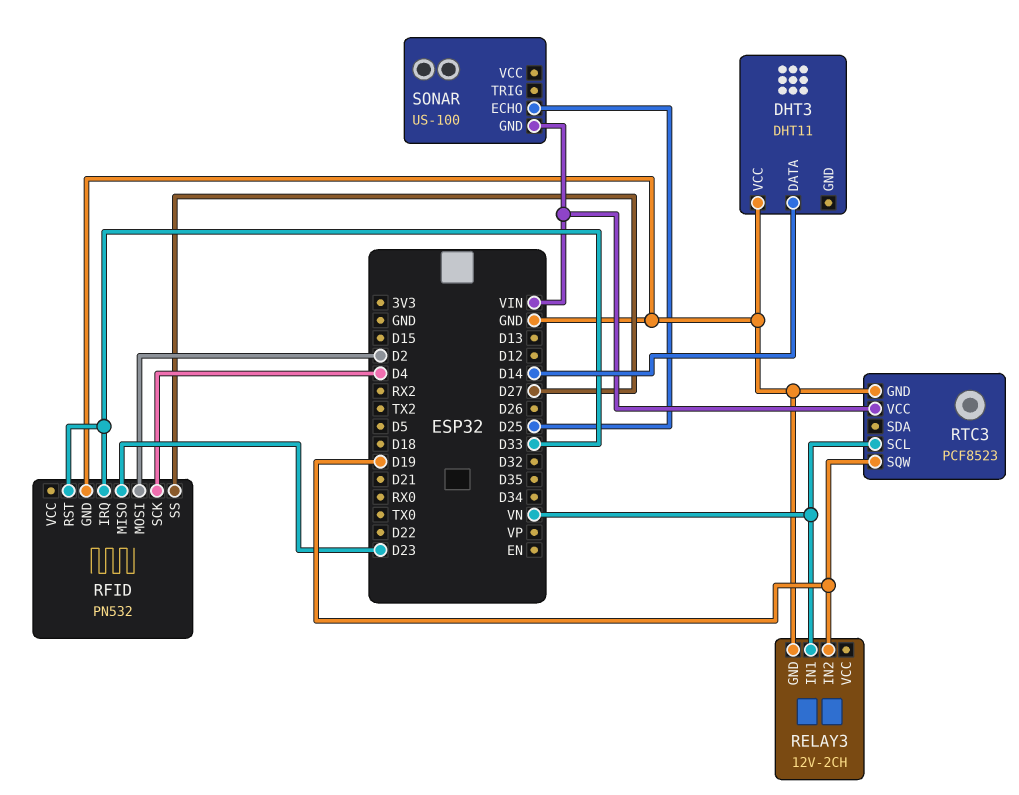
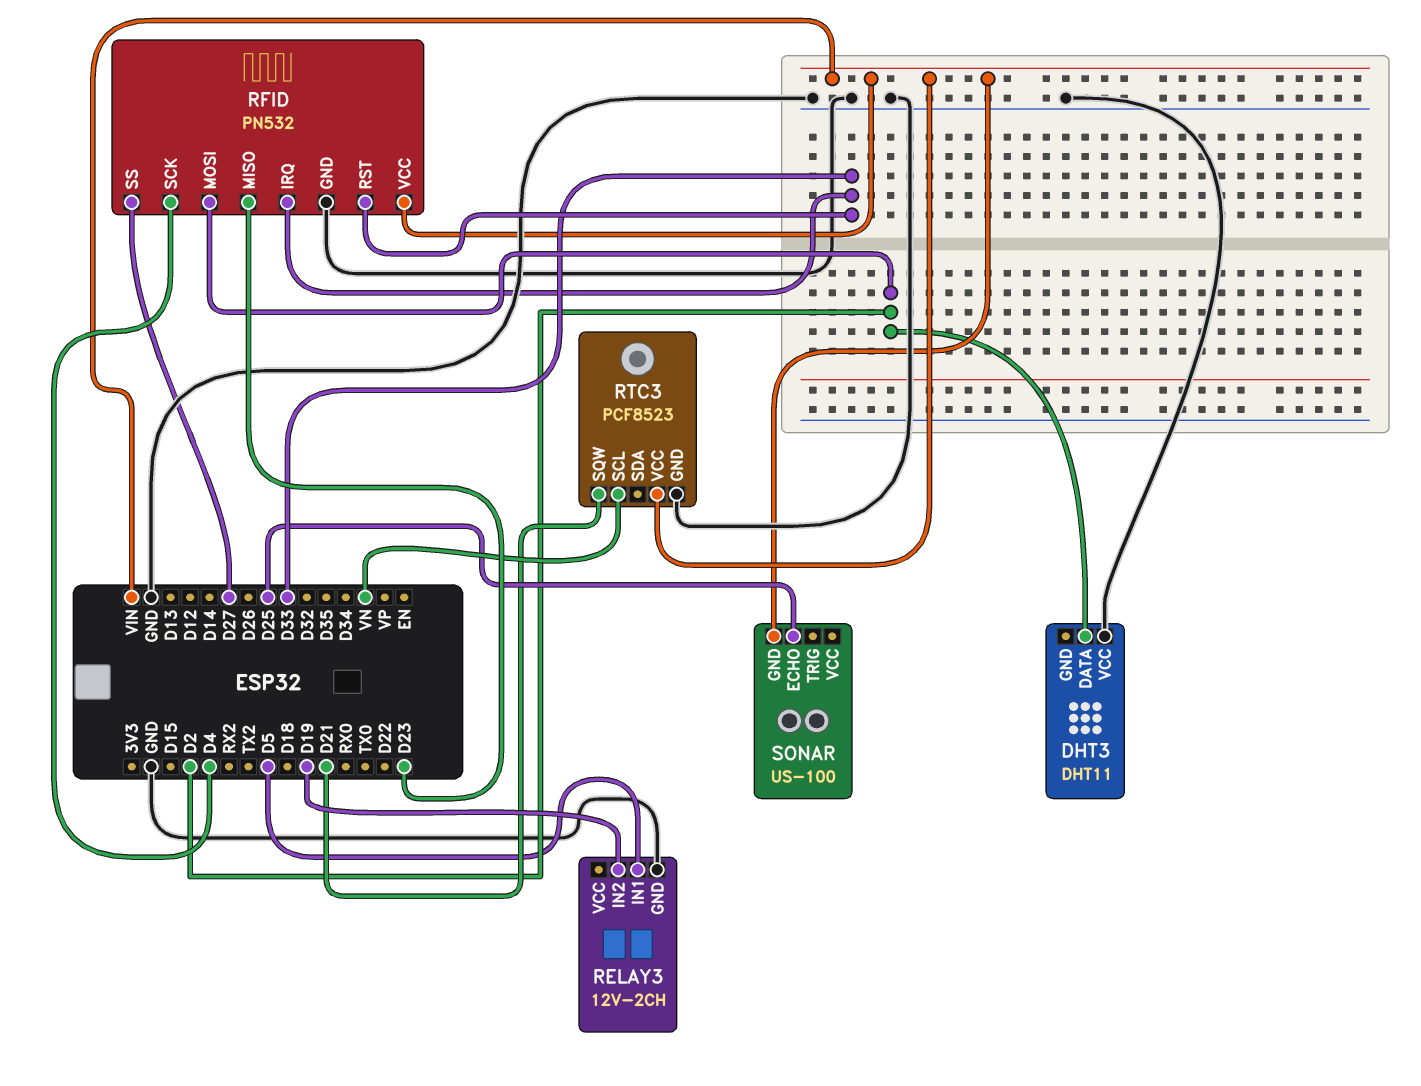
DHT3 pin DATA: D14 -> D2
RELAY3 pin IN1: VN -> D5
RFID pin VCC: none -> VIN
RTC3 pin SQW: D19 -> D21

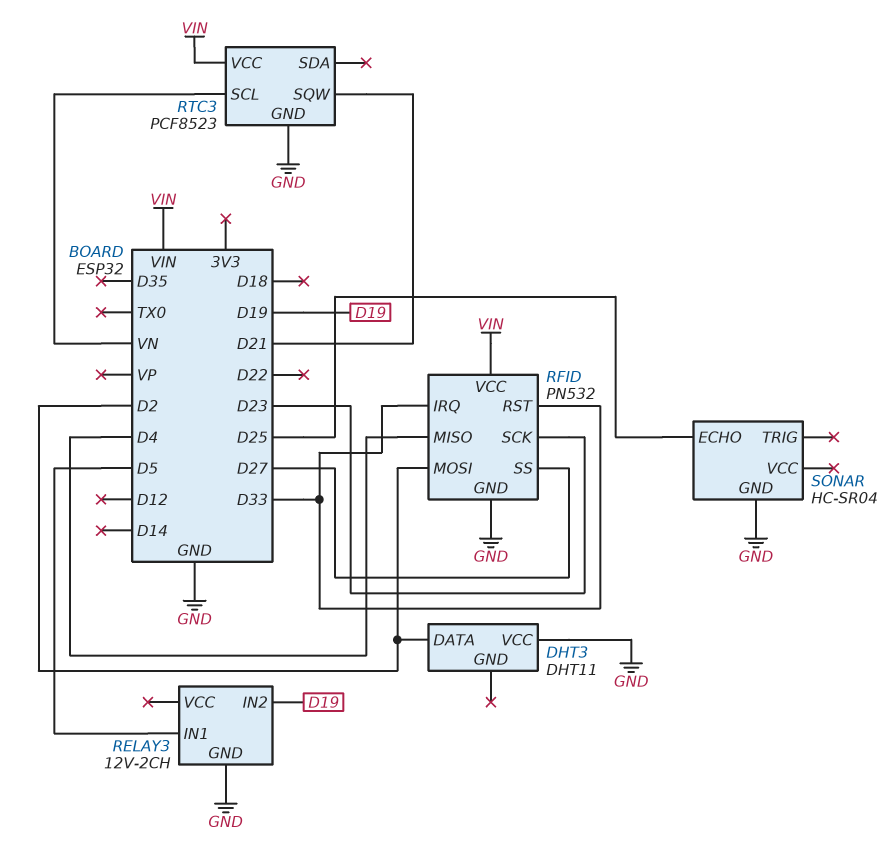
RFID pin MISO: D23 -> D4
RFID pin SCK: D4 -> D23
SONAR: US-100 -> HC-SR04
SONAR pin GND: VIN -> GND

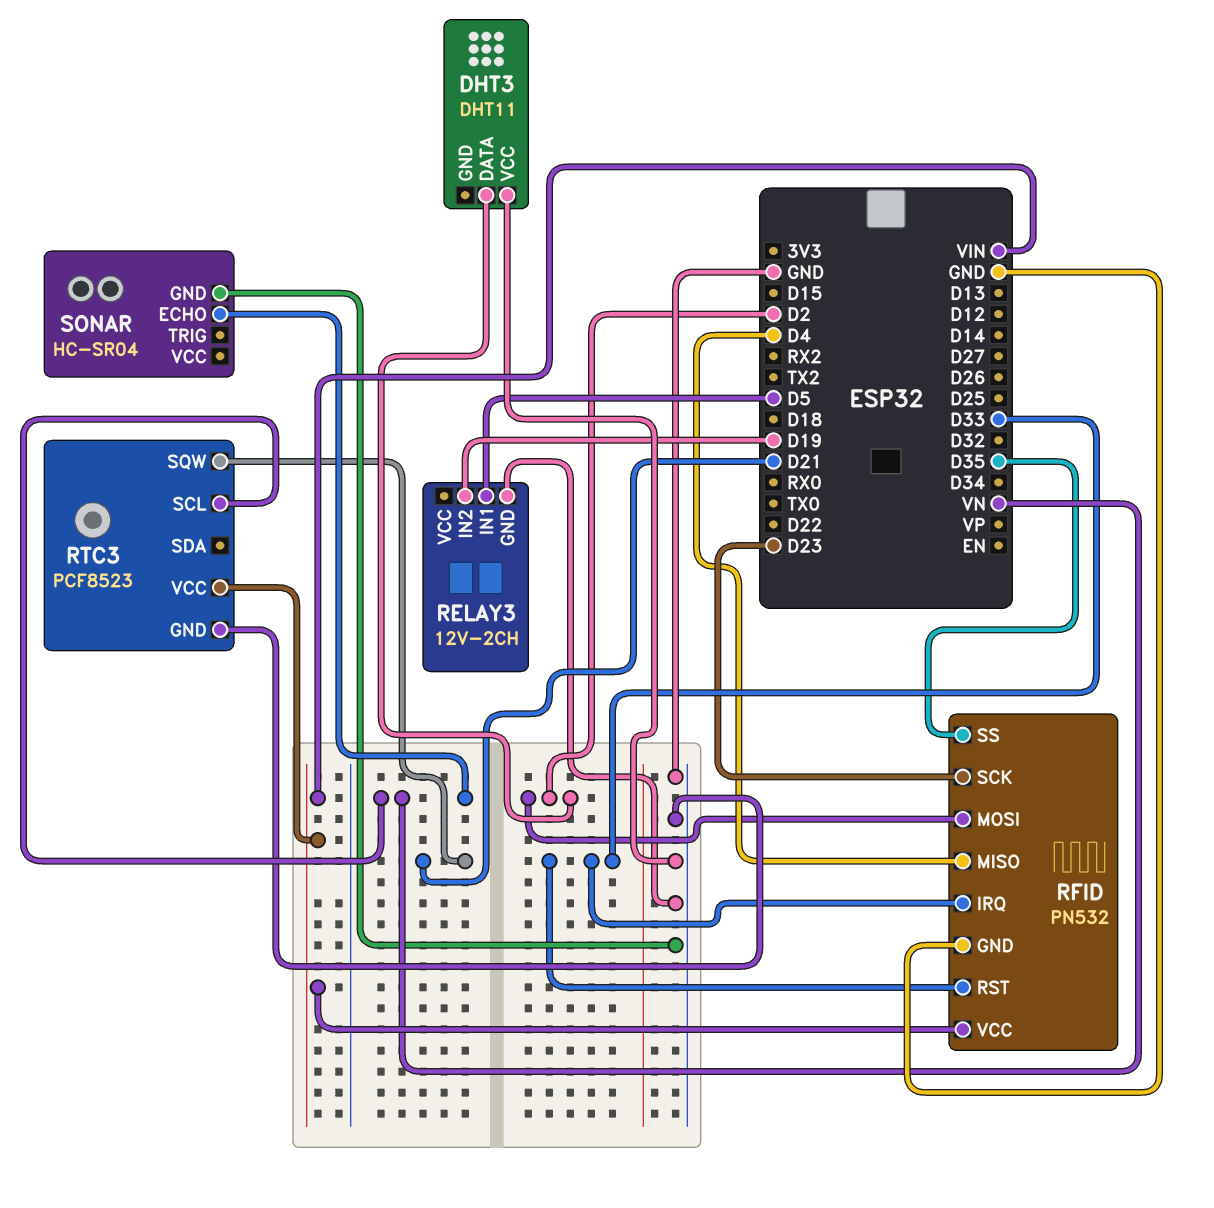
RFID pin SS: D27 -> D35
SONAR pin ECHO: D25 -> VN

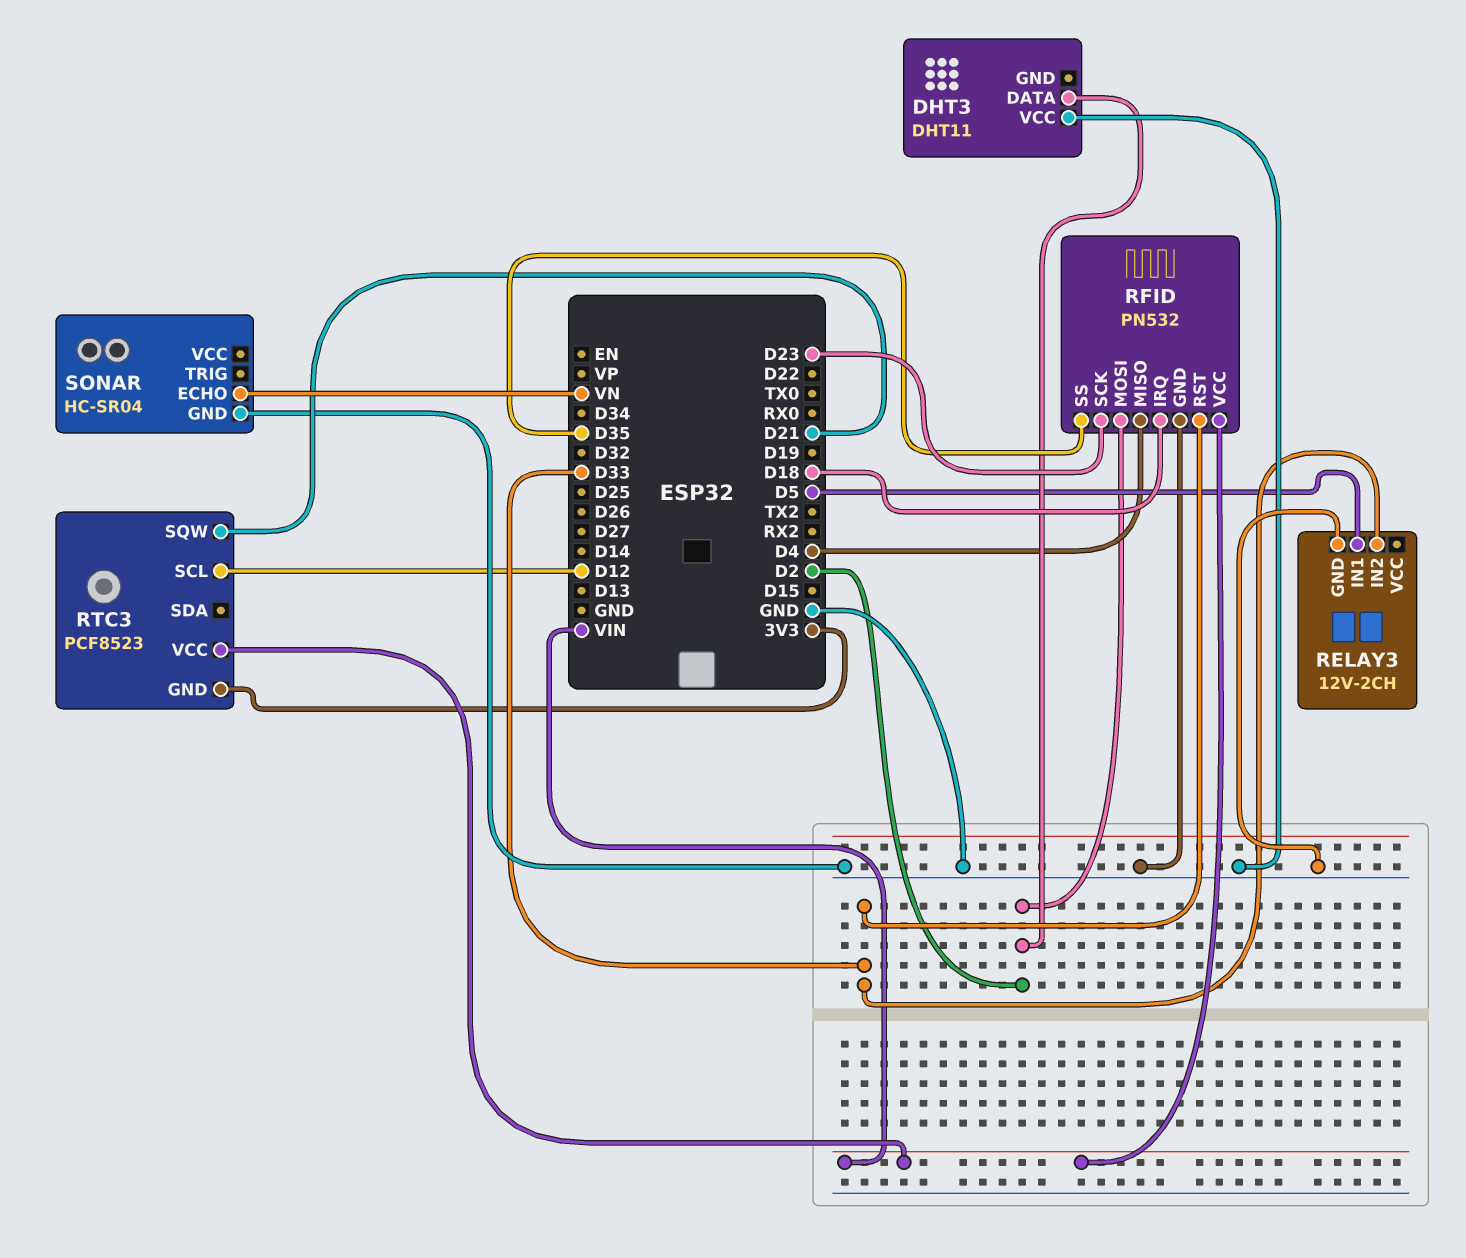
RELAY3 pin IN2: D19 -> D33
RFID pin IRQ: D33 -> D18
RTC3 pin GND: GND -> 3V3
RTC3 pin SCL: VN -> D12

